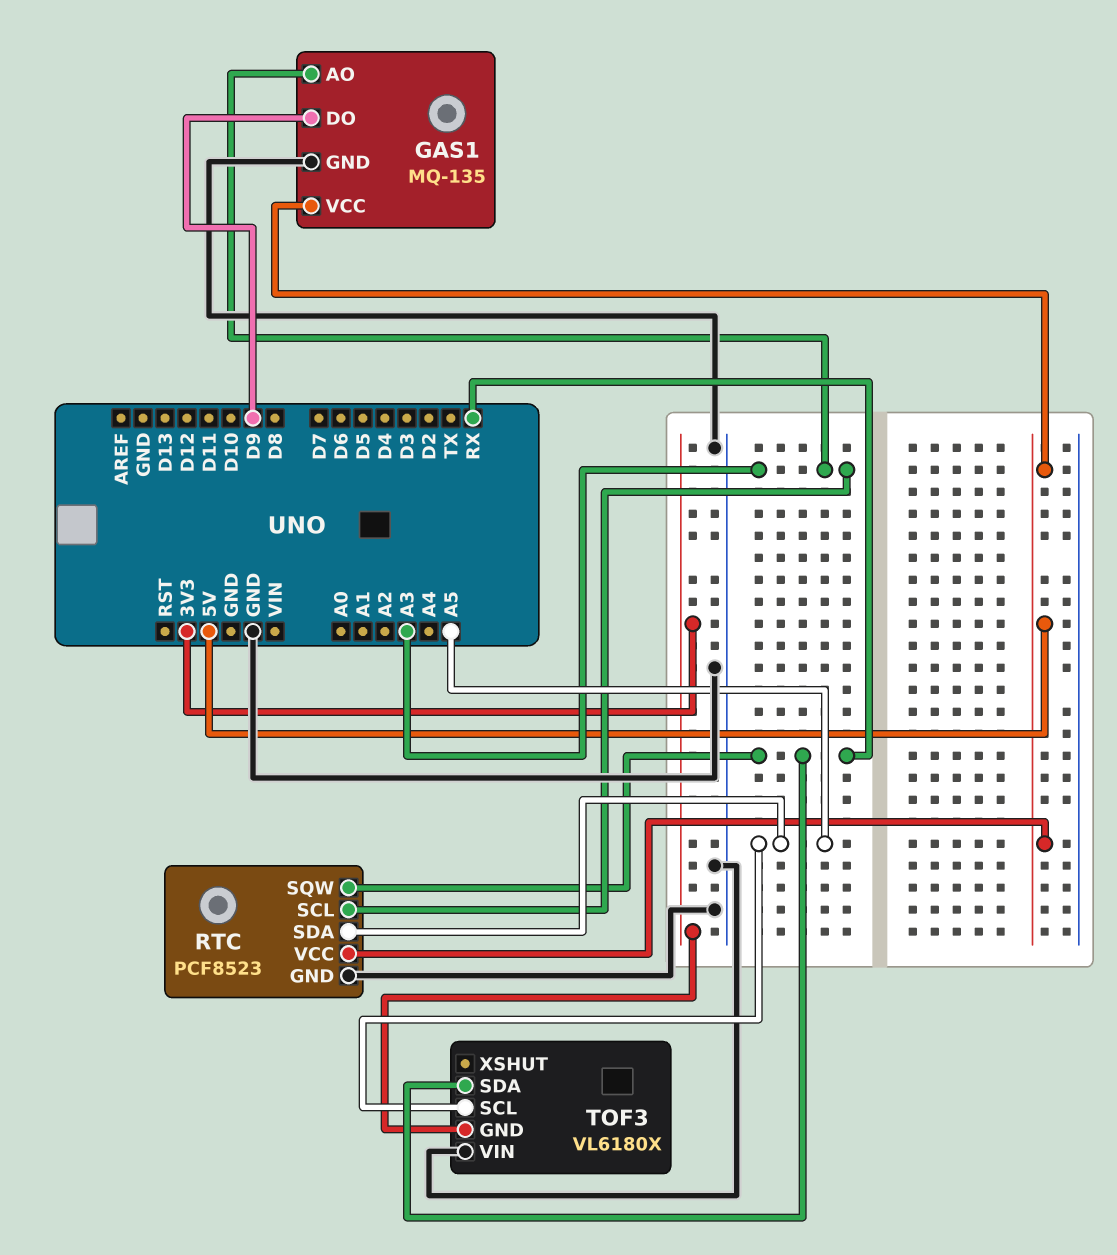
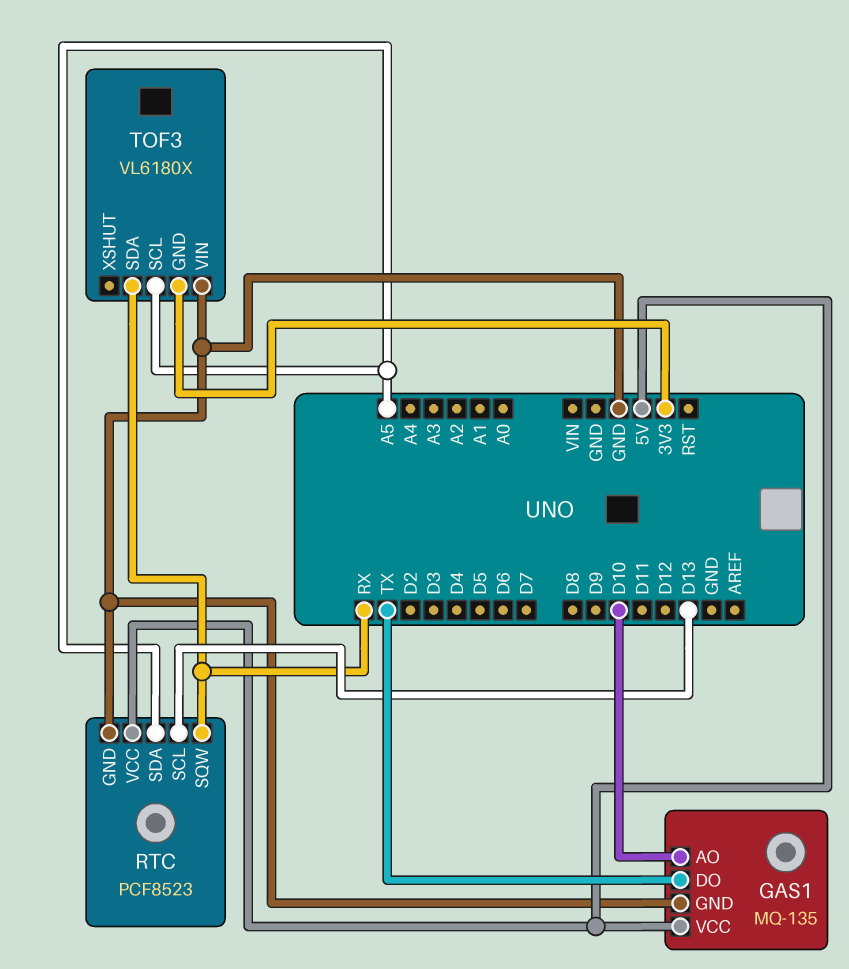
GAS1 pin AO: A3 -> D10
GAS1 pin DO: D9 -> TX
RTC pin SCL: A3 -> D13

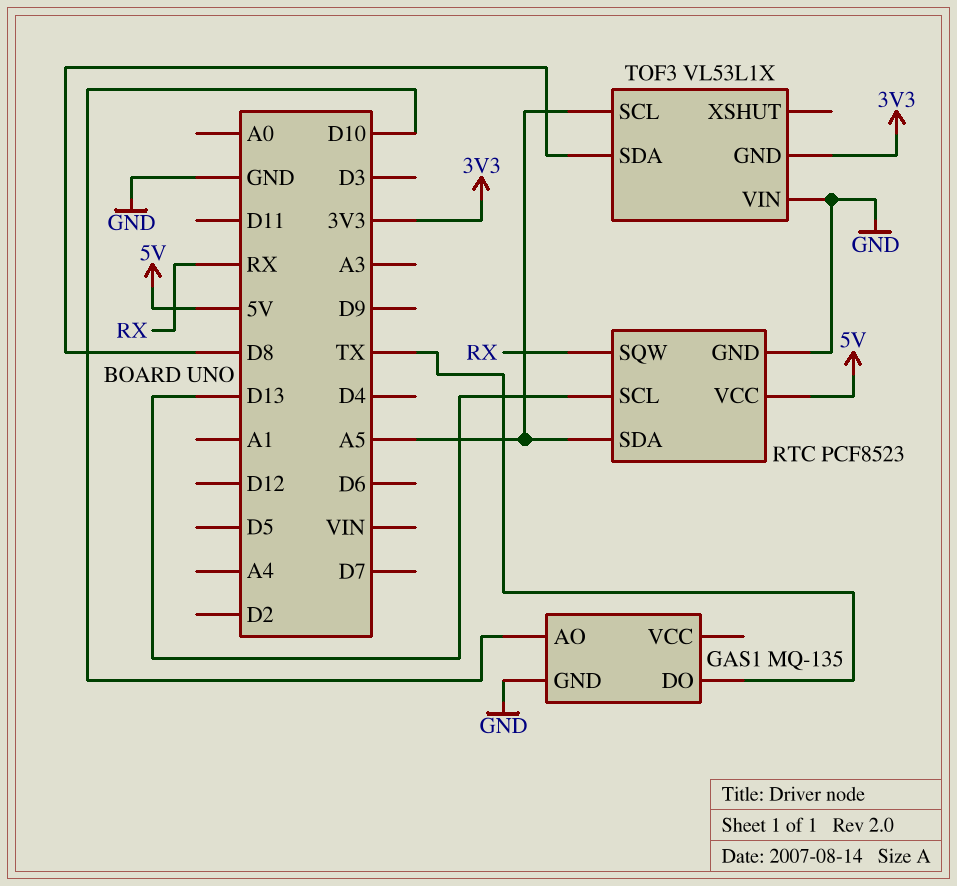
GAS1 pin VCC: 5V -> none
TOF3: VL6180X -> VL53L1X
TOF3 pin SDA: RX -> D8

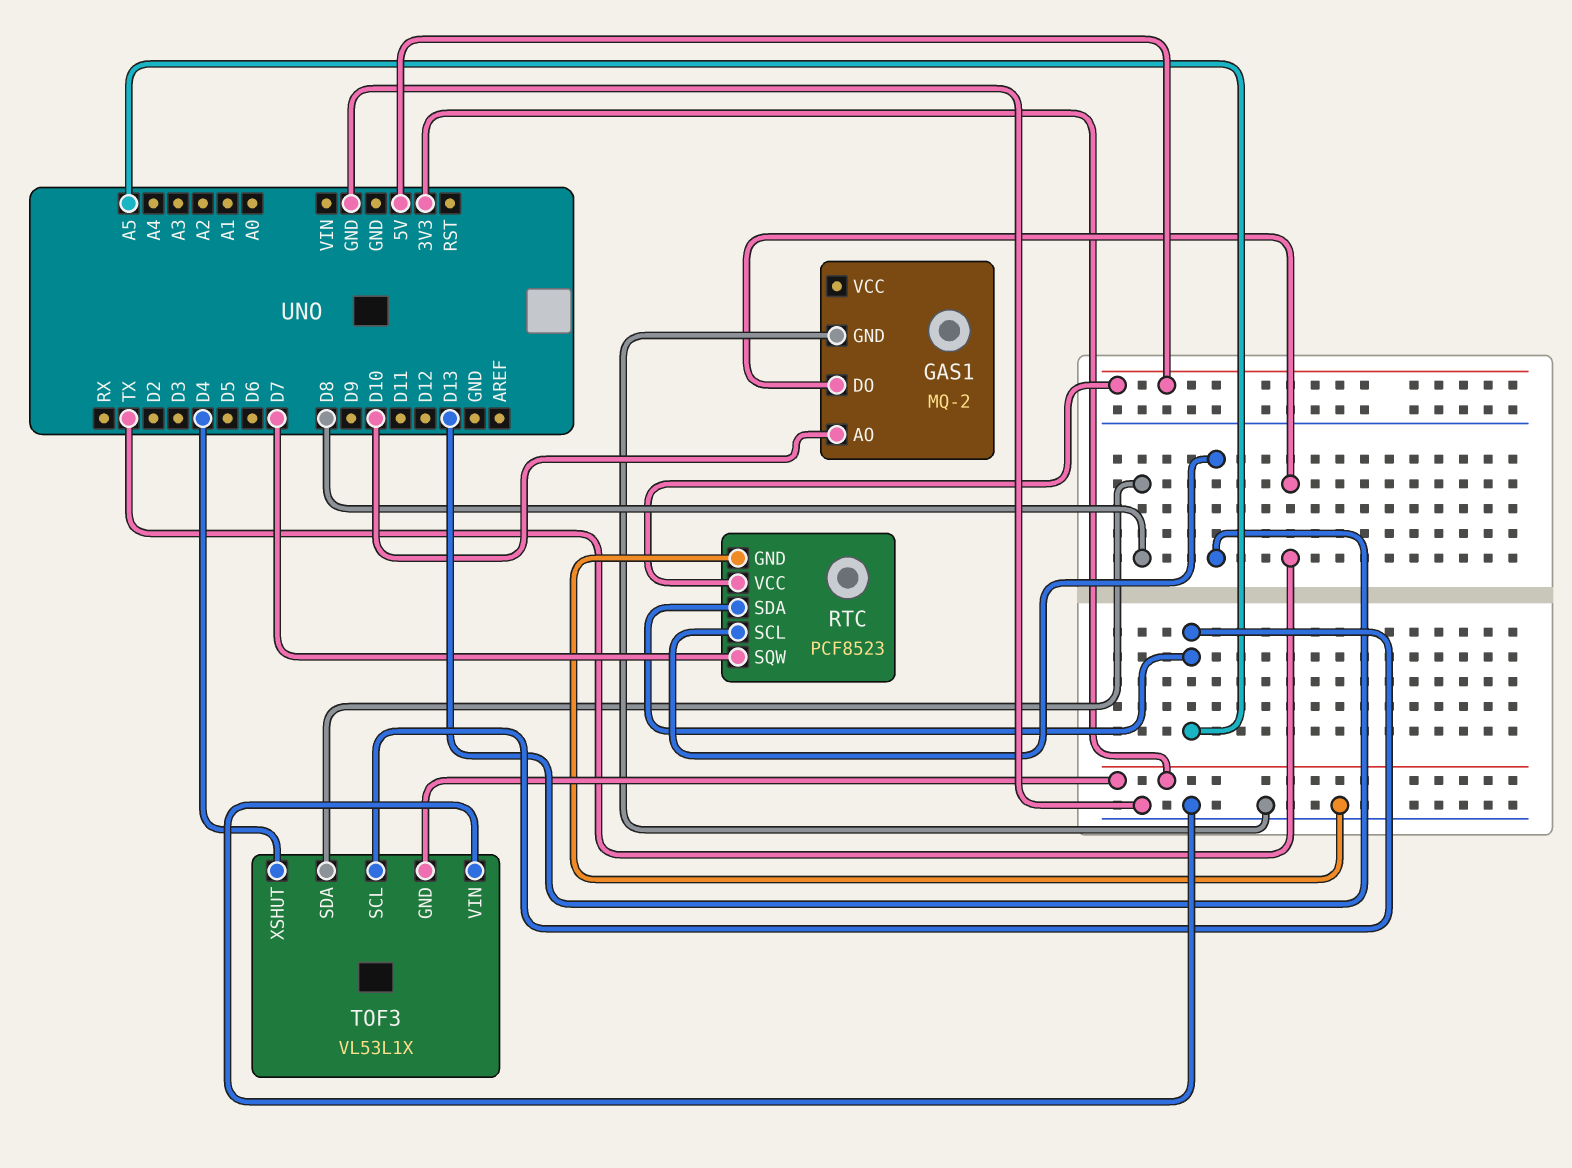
GAS1: MQ-135 -> MQ-2
RTC pin SQW: RX -> D7
TOF3 pin XSHUT: none -> D4

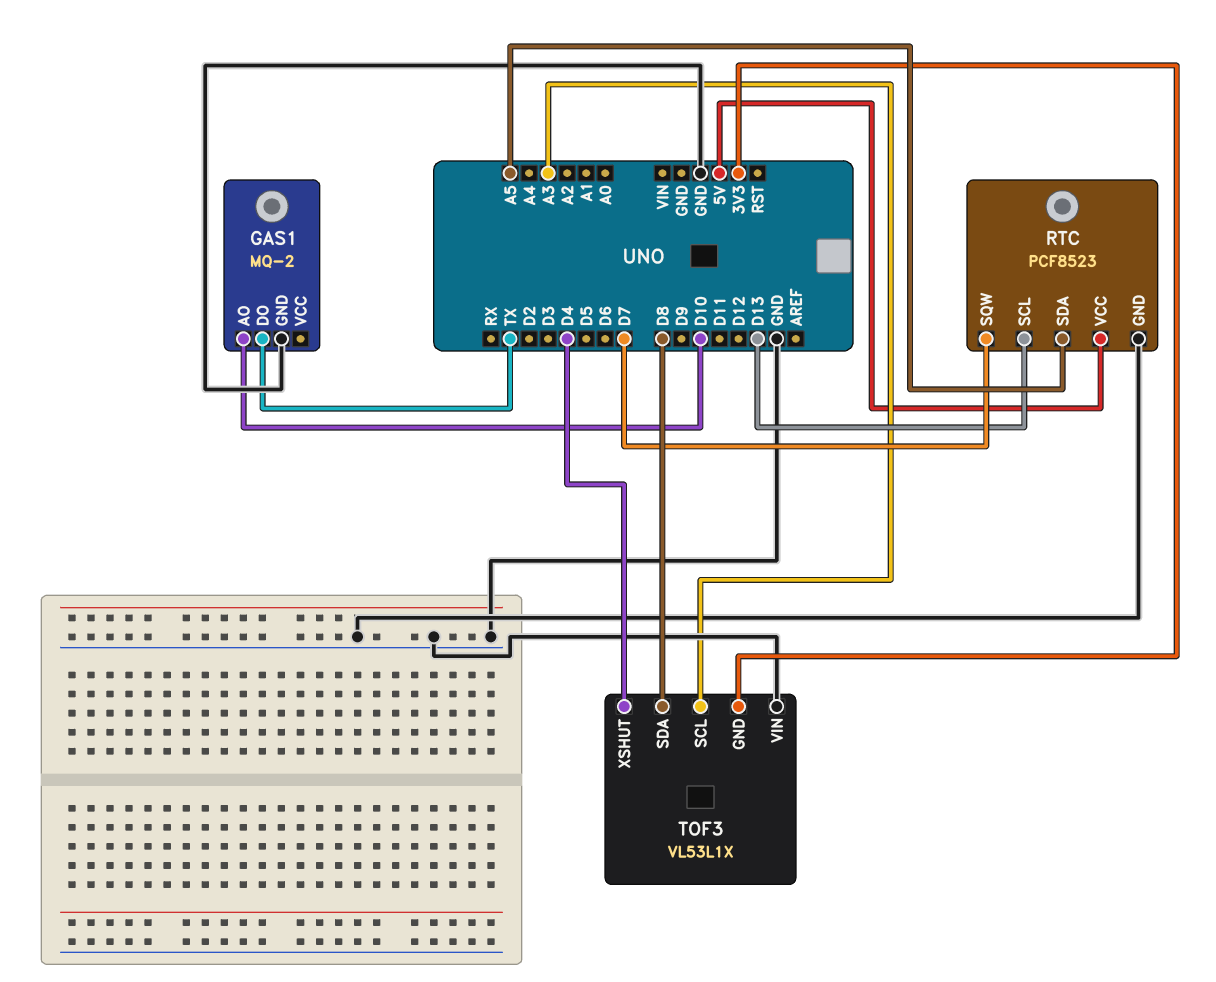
TOF3 pin SCL: A5 -> A3

